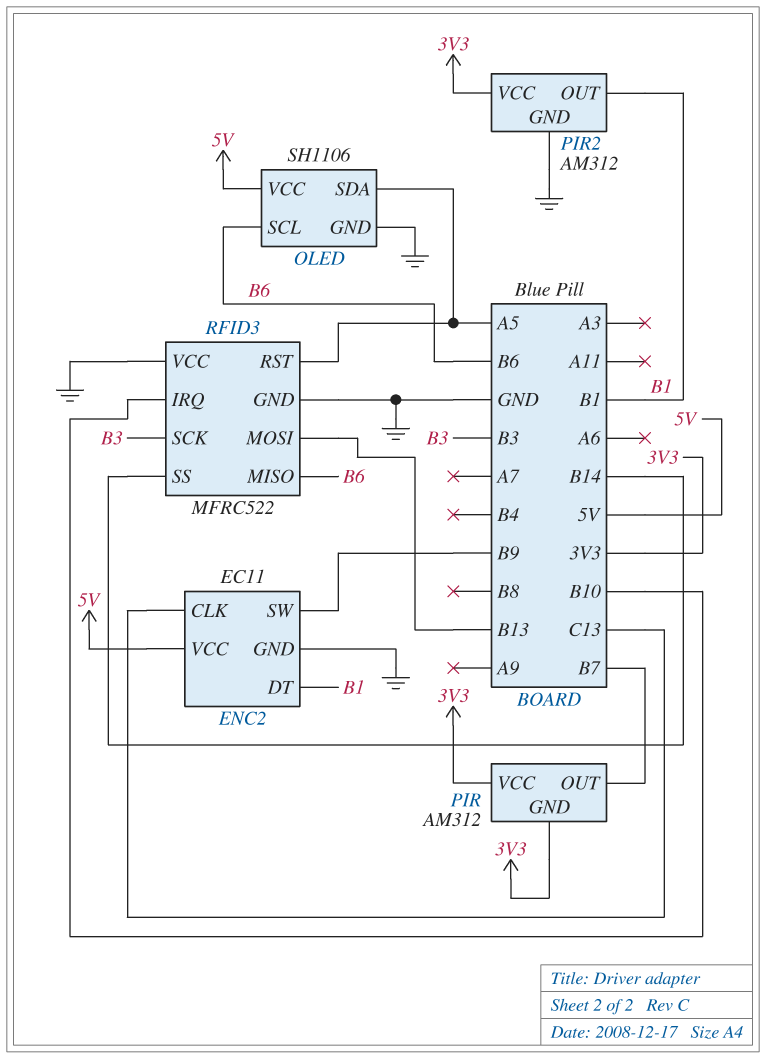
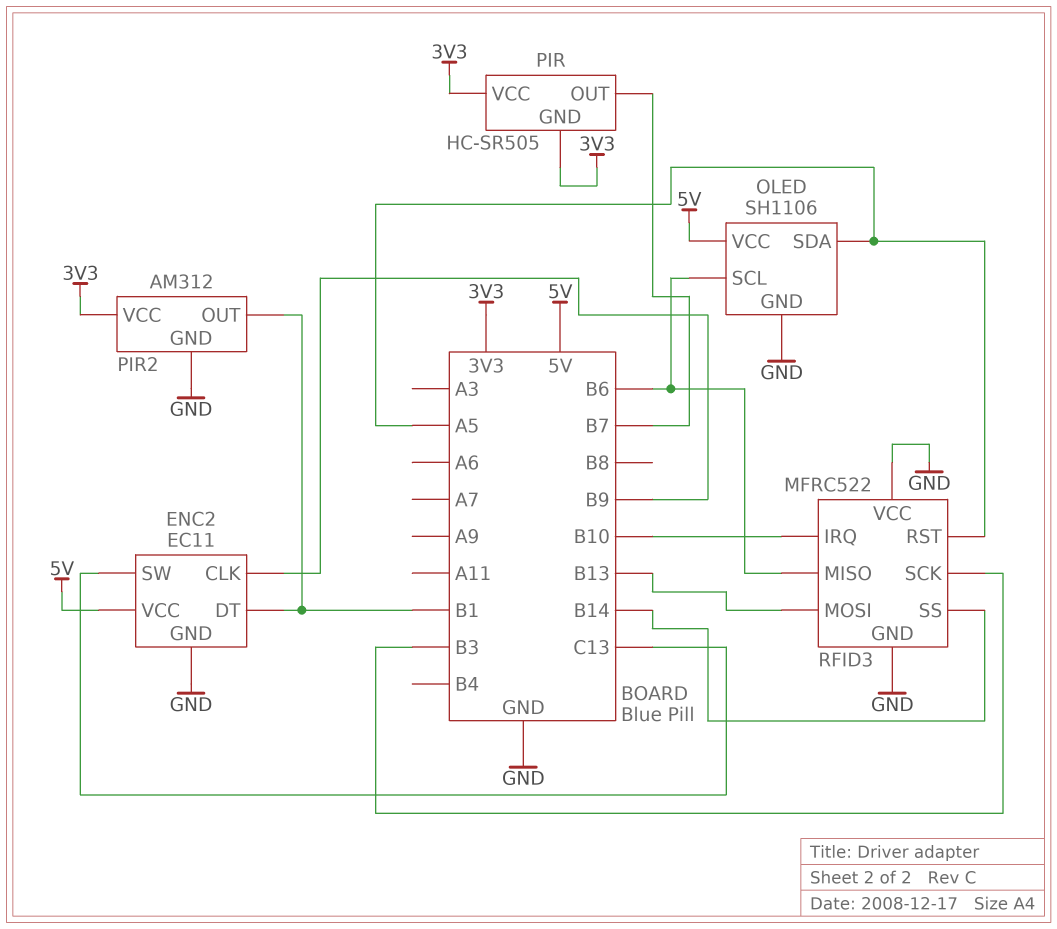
ENC2 pin CLK: C13 -> B9
ENC2 pin SW: B9 -> C13
PIR: AM312 -> HC-SR505

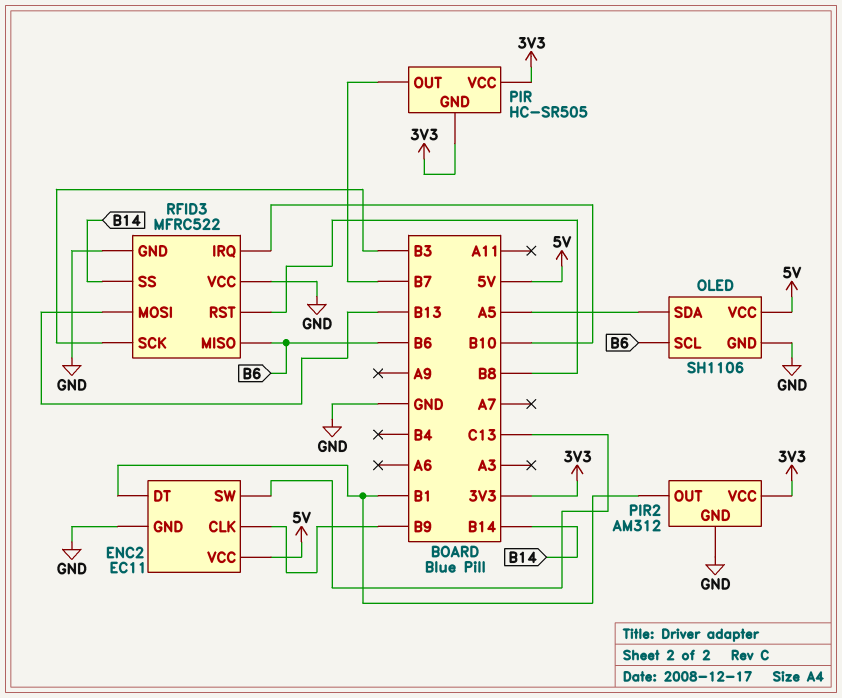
RFID3 pin RST: A5 -> B8

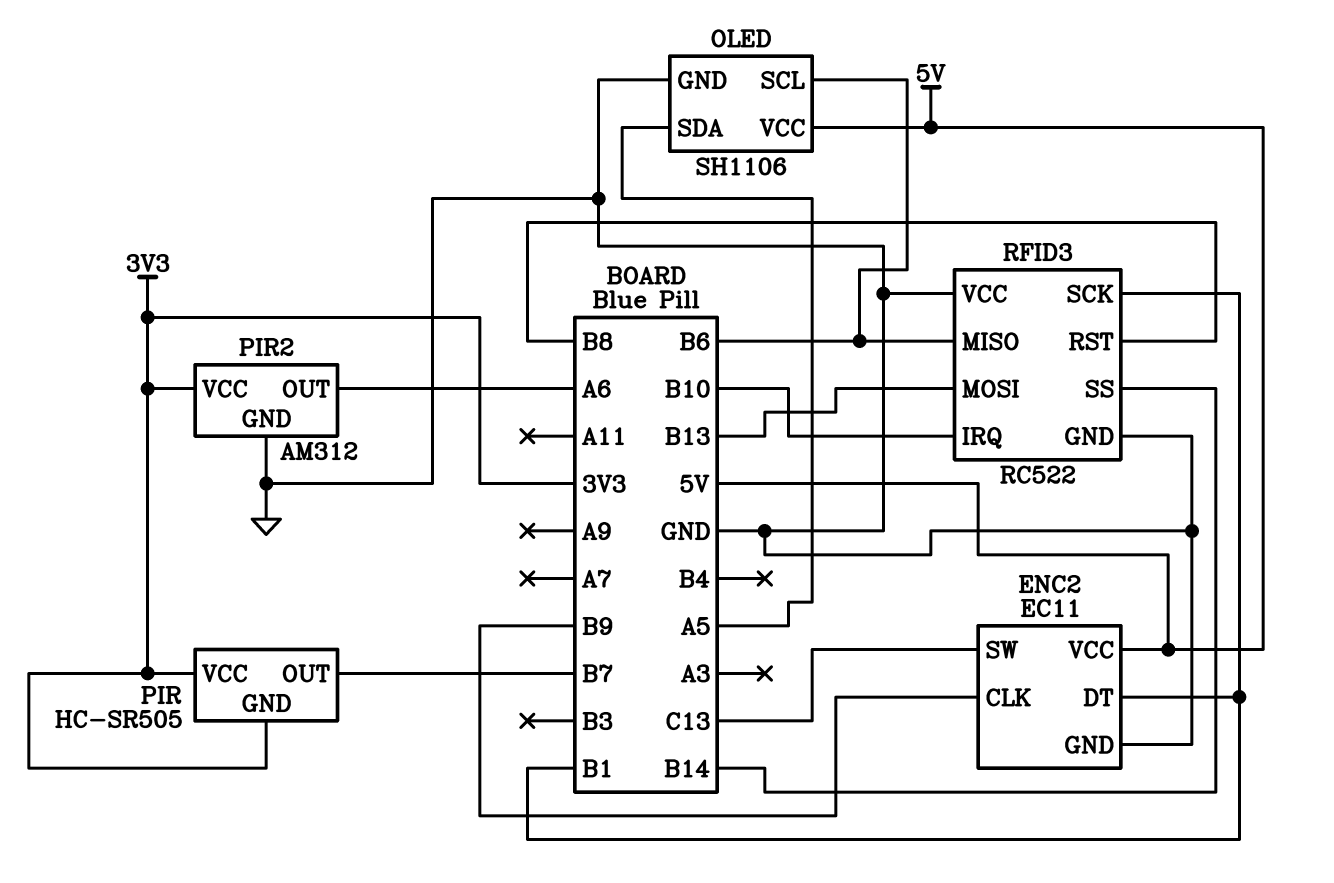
PIR2 pin OUT: B1 -> A6
RFID3: MFRC522 -> RC522
RFID3 pin SCK: B3 -> B1

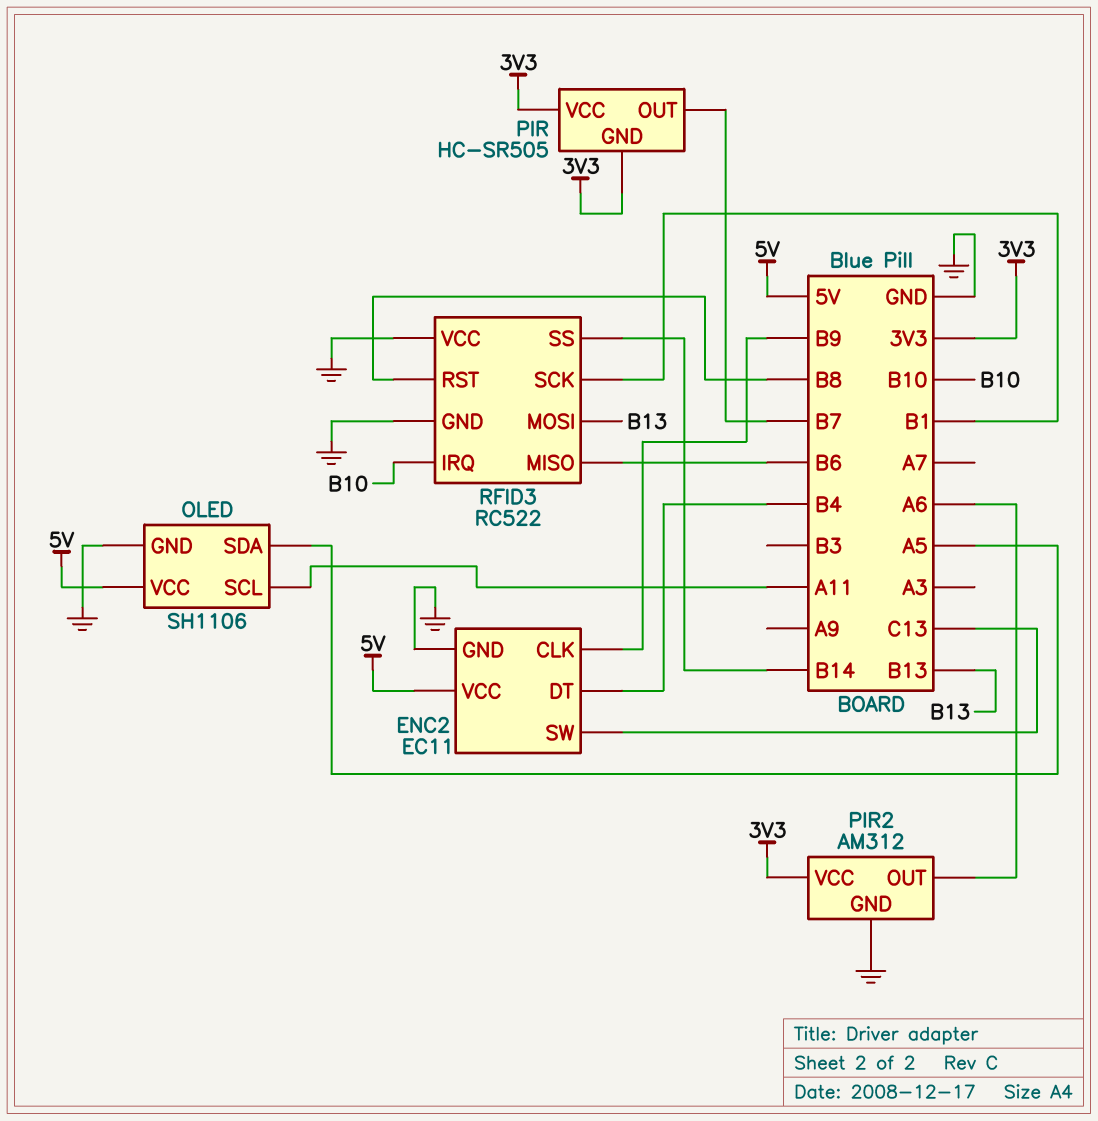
ENC2 pin DT: B1 -> B4
OLED pin SCL: B6 -> A11

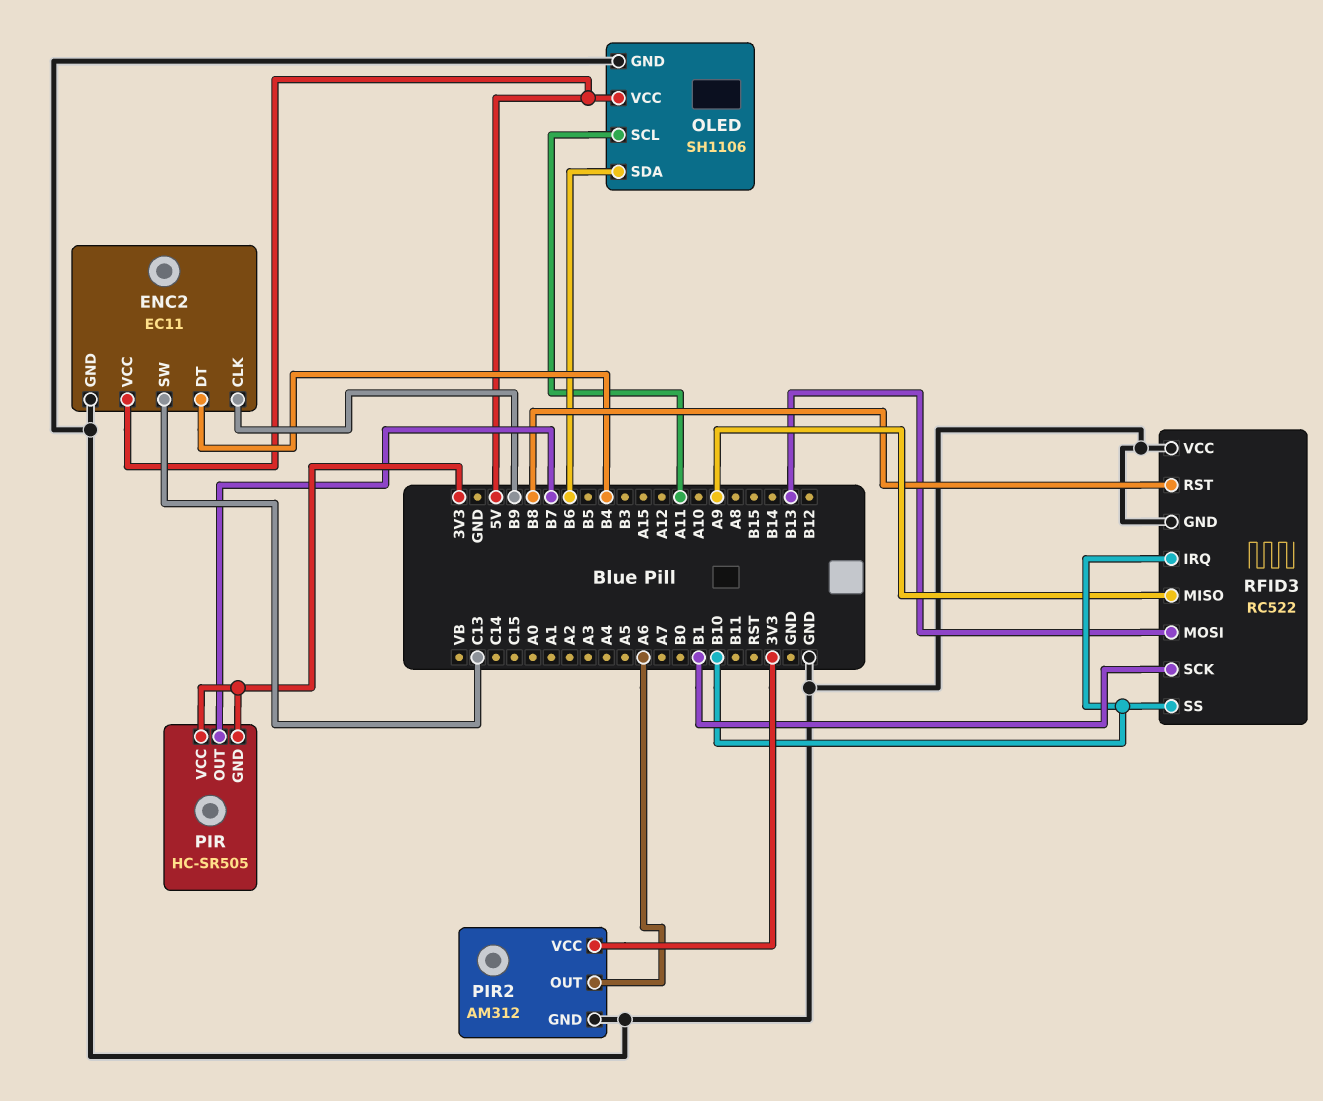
OLED pin SDA: A5 -> B6
RFID3 pin MISO: B6 -> A9
RFID3 pin SS: B14 -> B10

